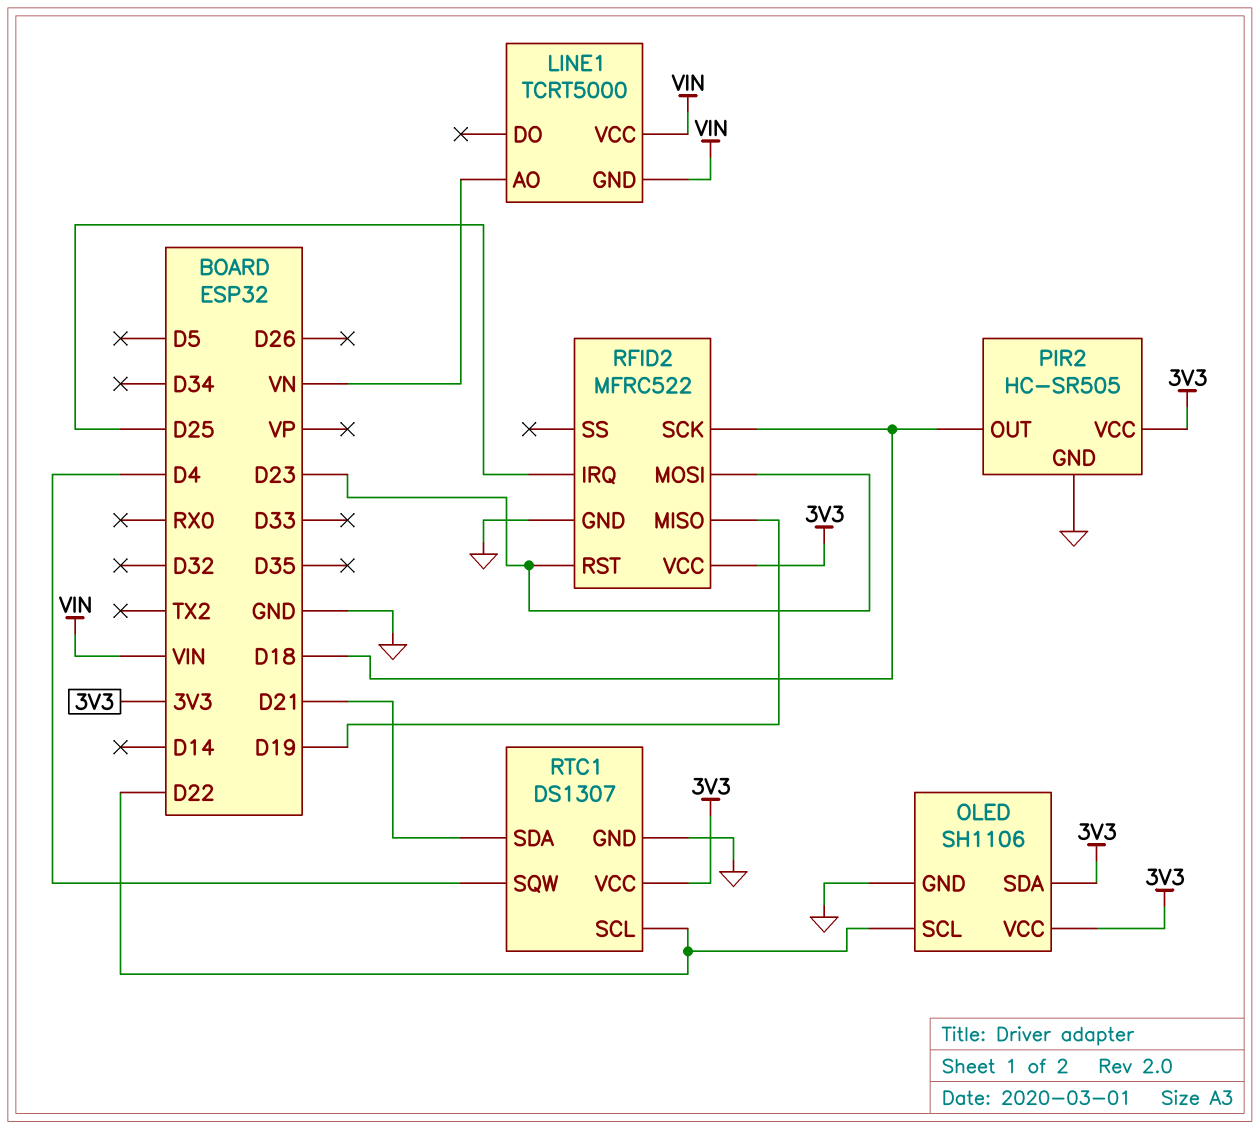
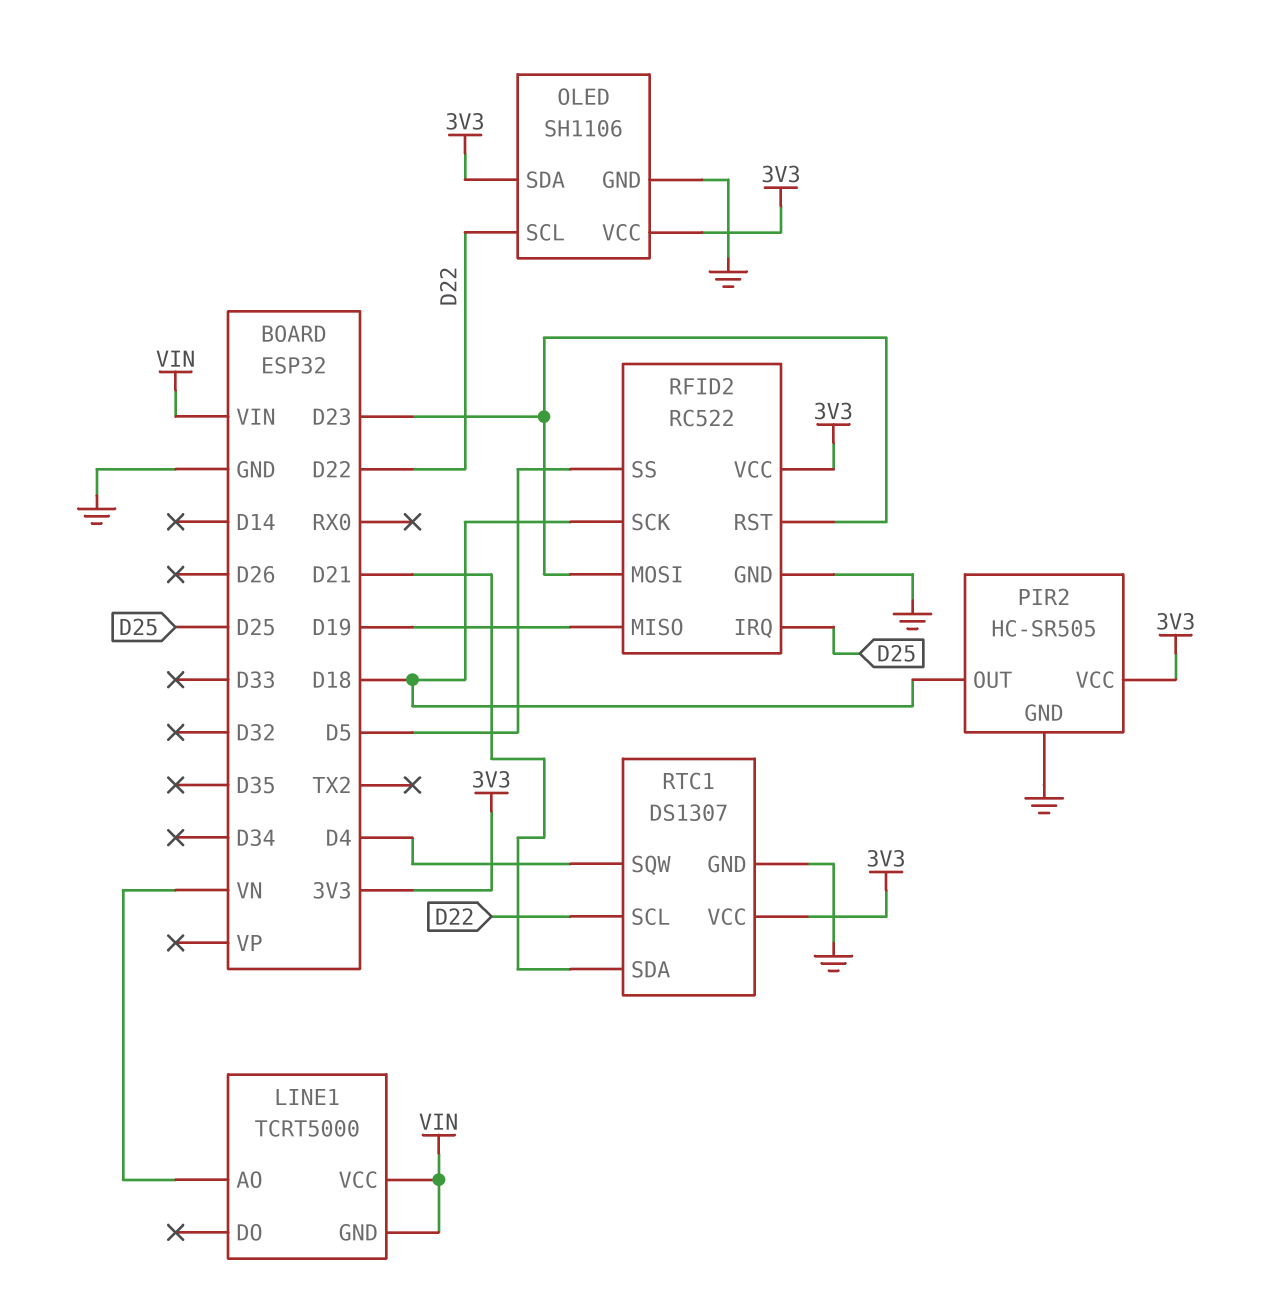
RFID2: MFRC522 -> RC522
RFID2 pin SS: none -> D5

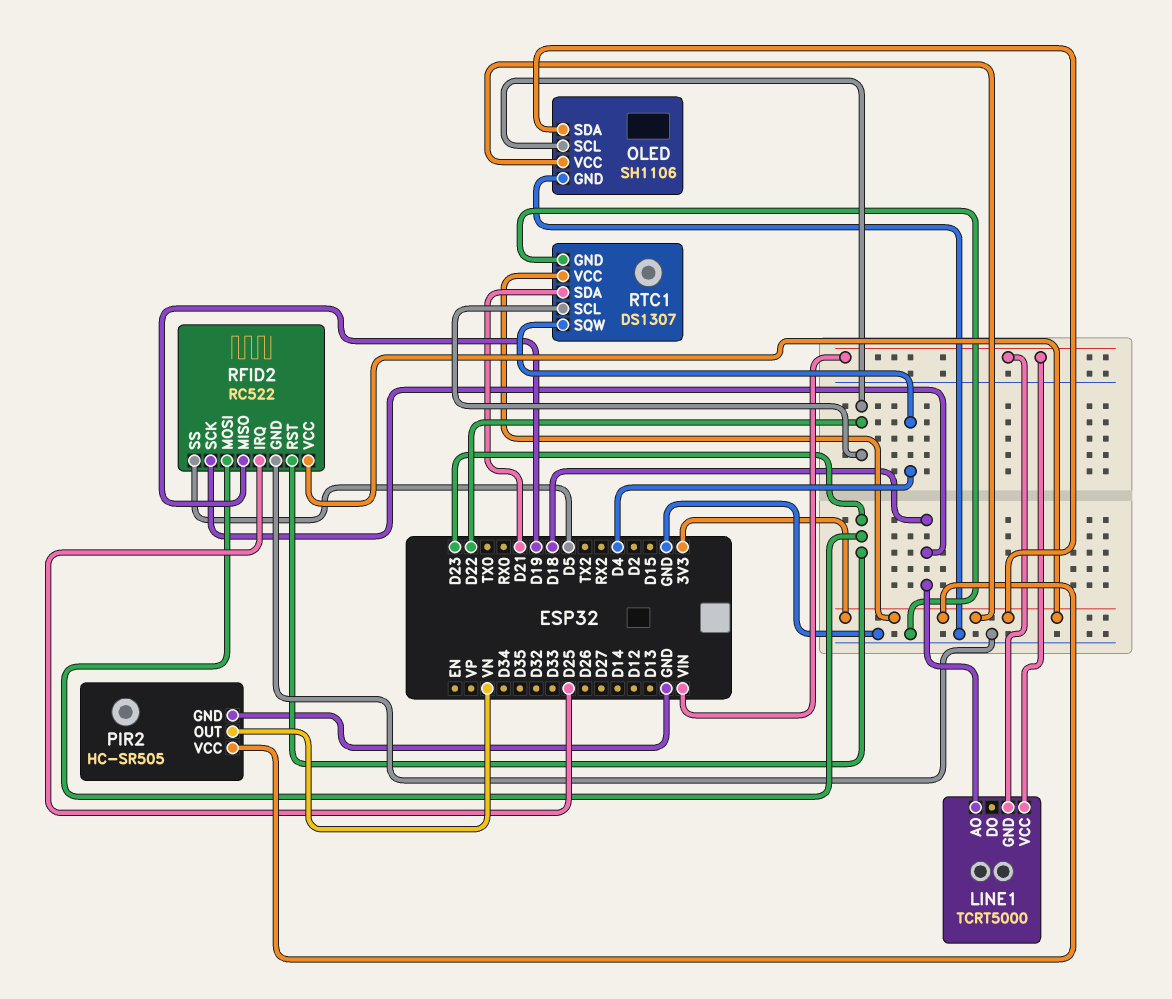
LINE1 pin AO: VN -> D18
PIR2 pin OUT: D18 -> VN

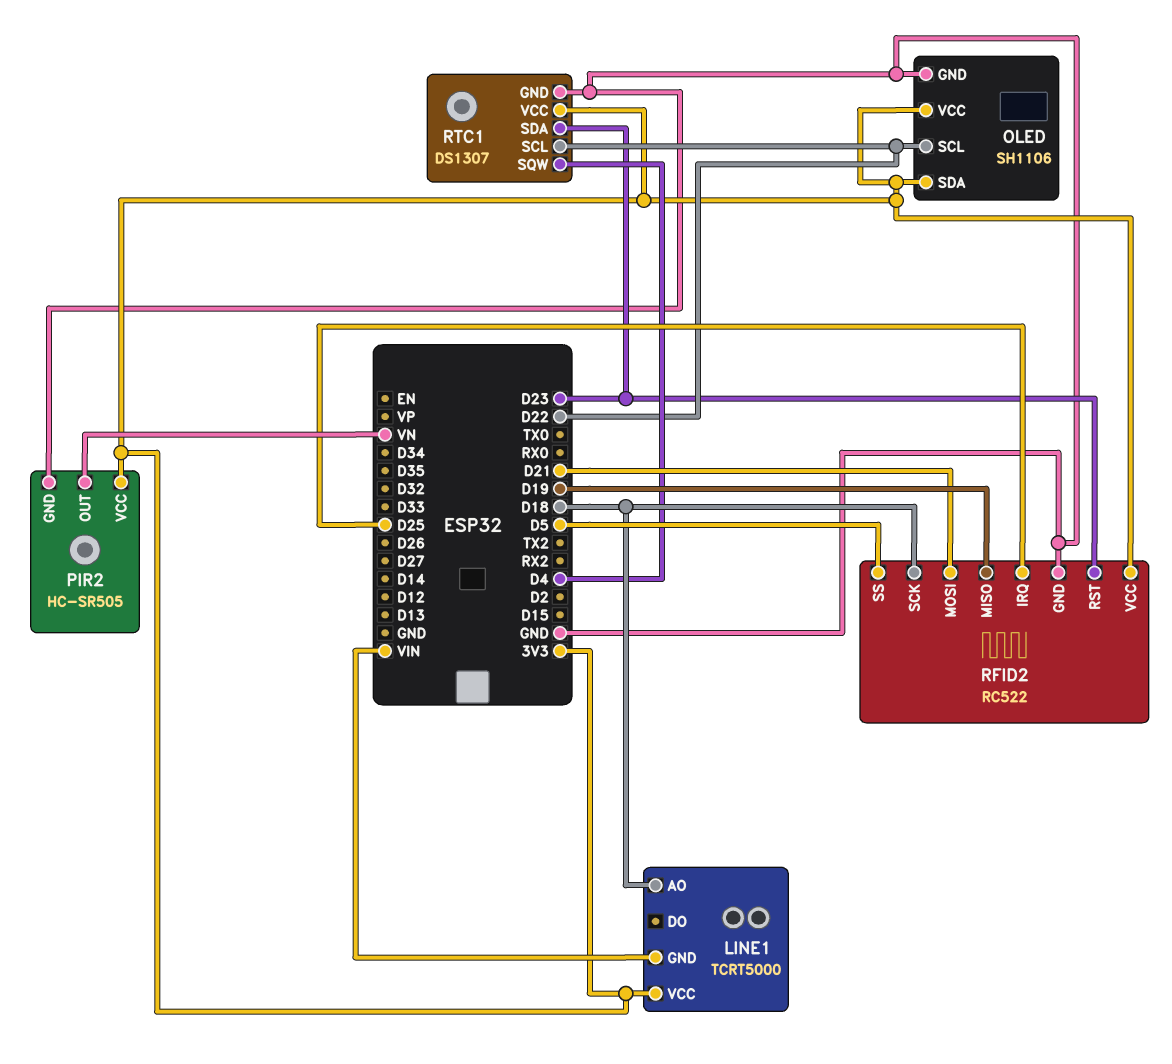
LINE1 pin VCC: VIN -> 3V3
RFID2 pin MOSI: D23 -> D21
RTC1 pin SDA: D21 -> D23

